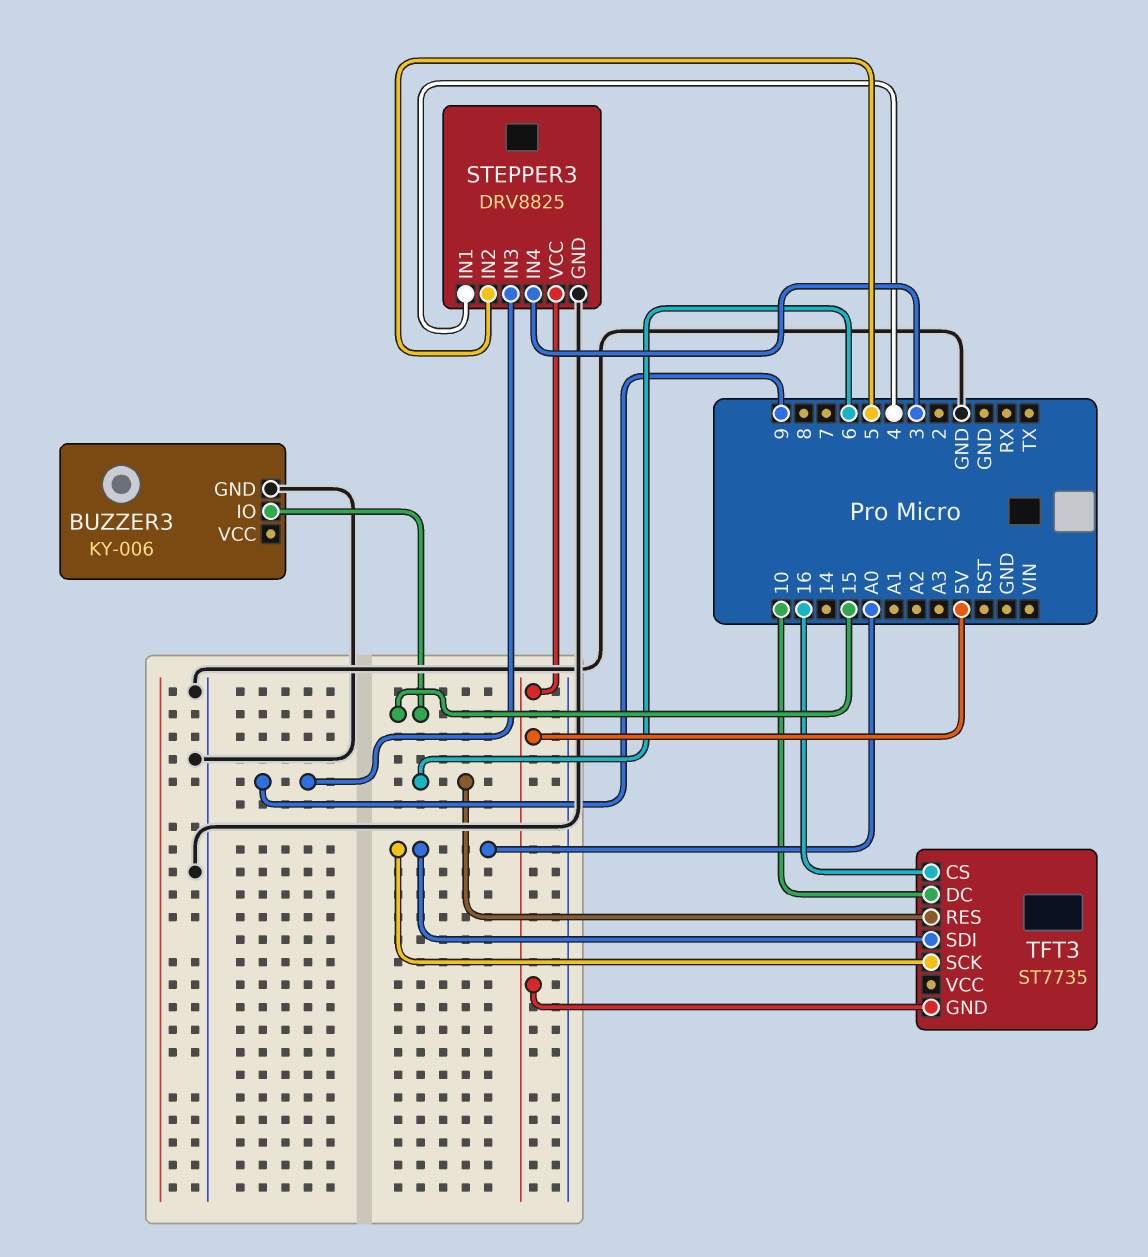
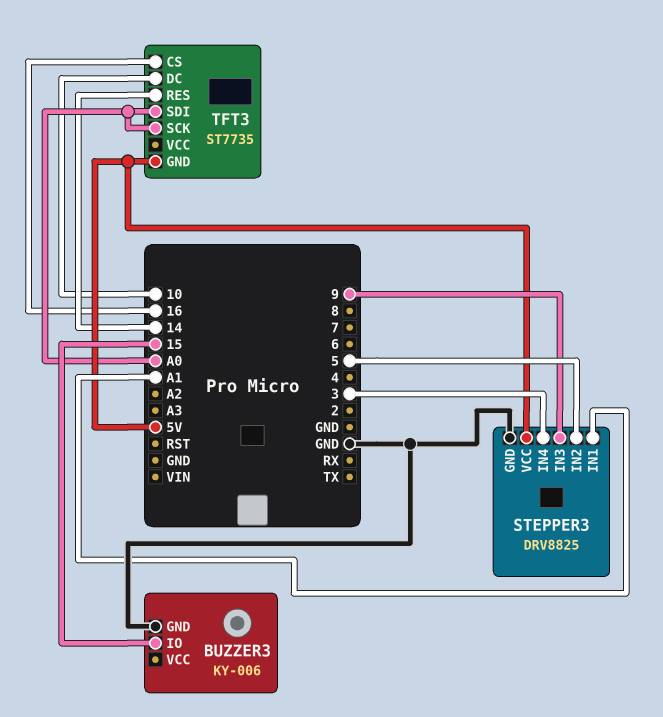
STEPPER3 pin IN1: 4 -> A1
TFT3 pin RES: 6 -> 14

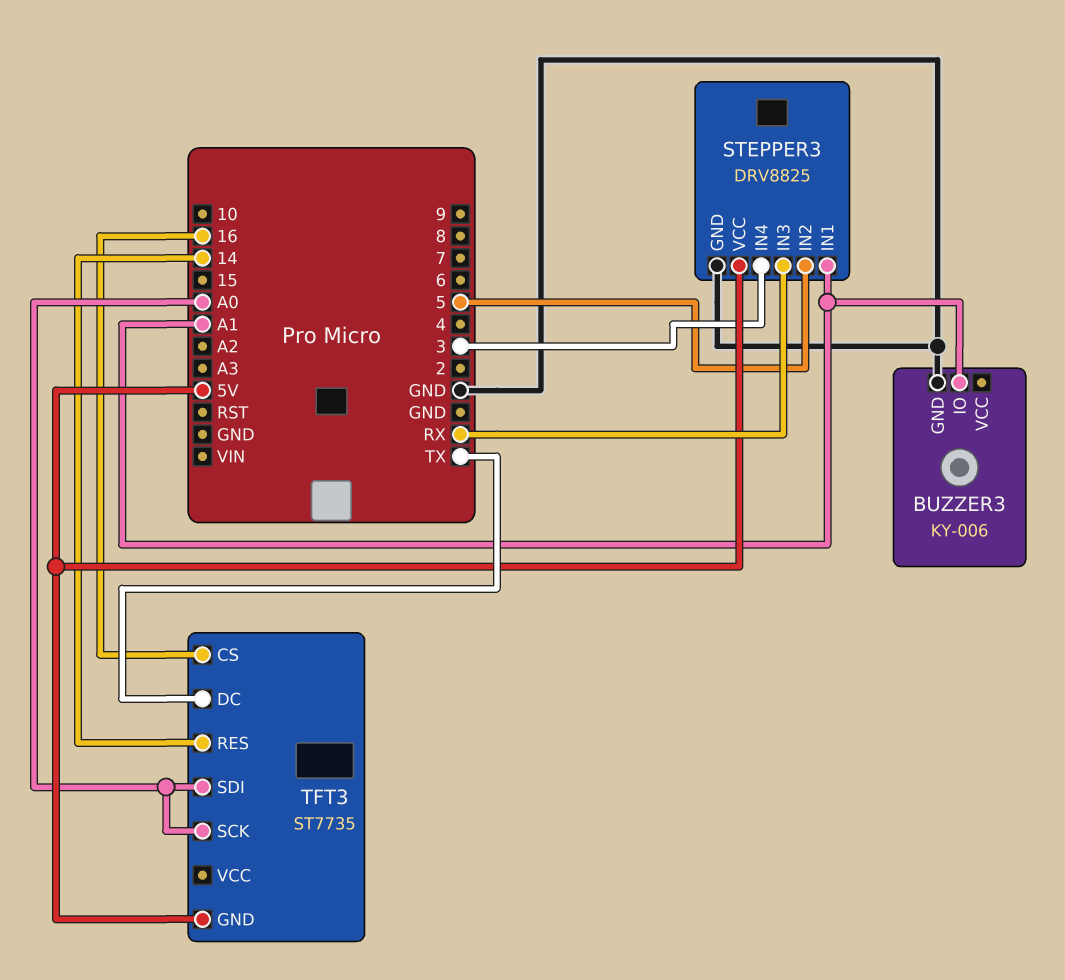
BUZZER3 pin IO: 15 -> A1
STEPPER3 pin IN3: 9 -> RX
TFT3 pin DC: 10 -> TX

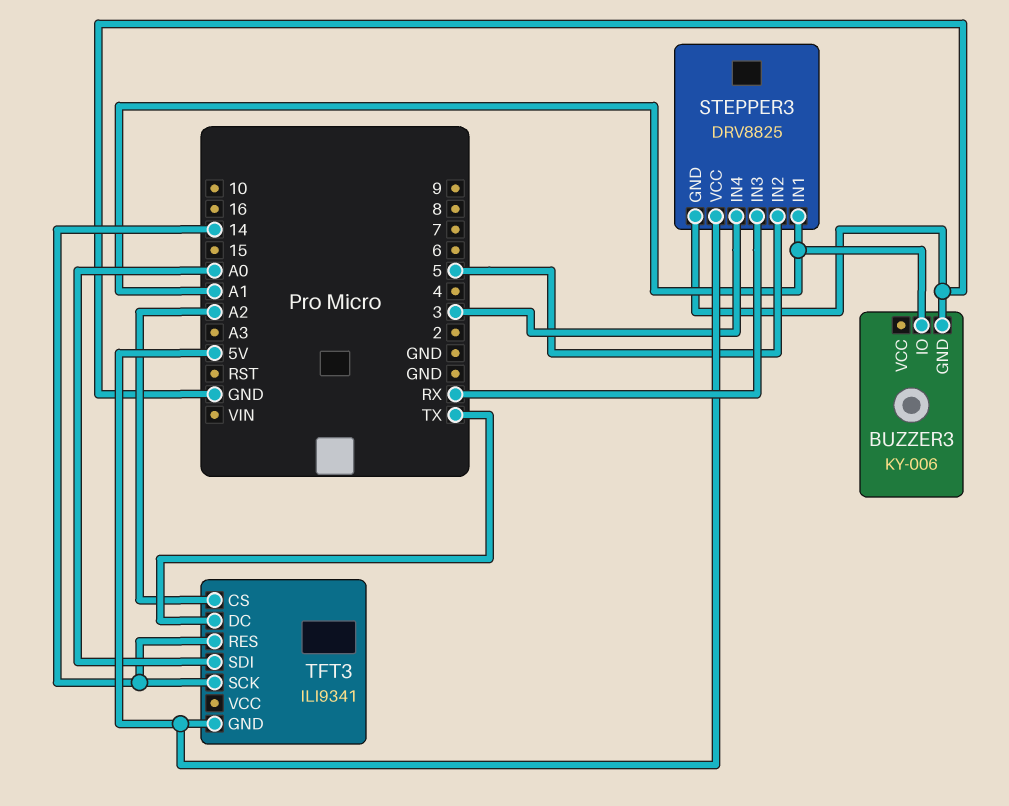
TFT3: ST7735 -> ILI9341
TFT3 pin CS: 16 -> A2
TFT3 pin SCK: A0 -> 14

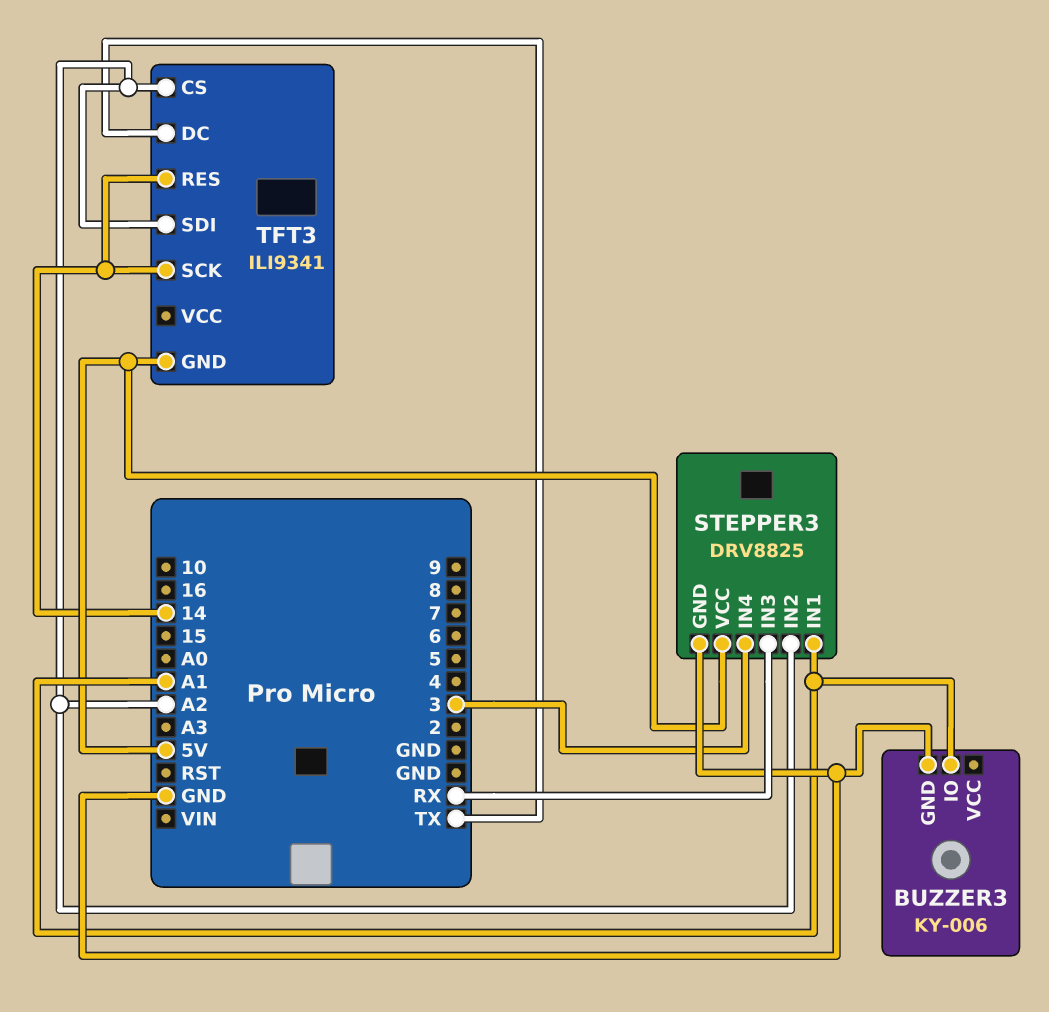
STEPPER3 pin IN2: 5 -> A2
TFT3 pin SDI: A0 -> A2

